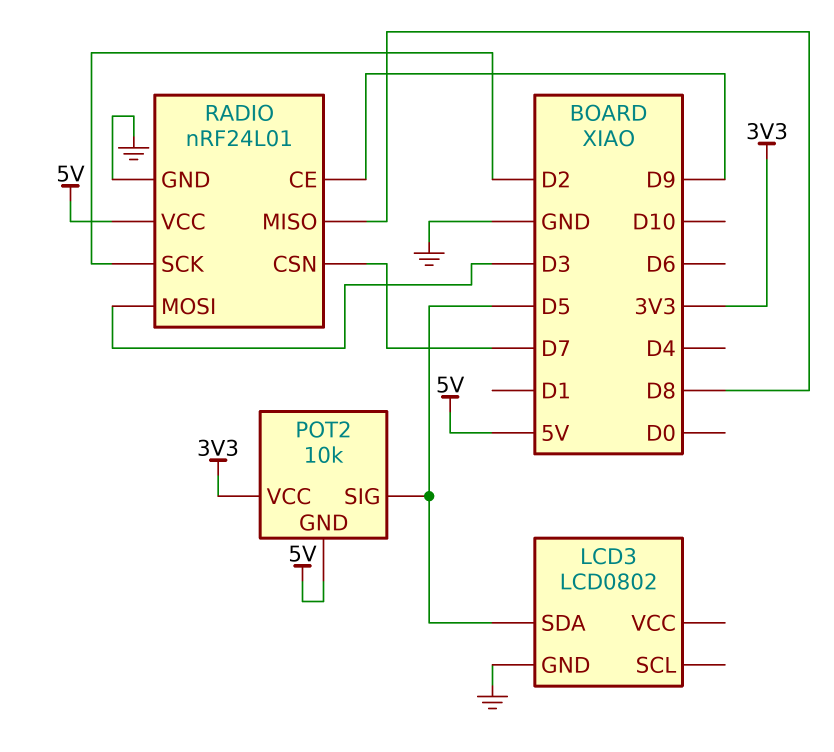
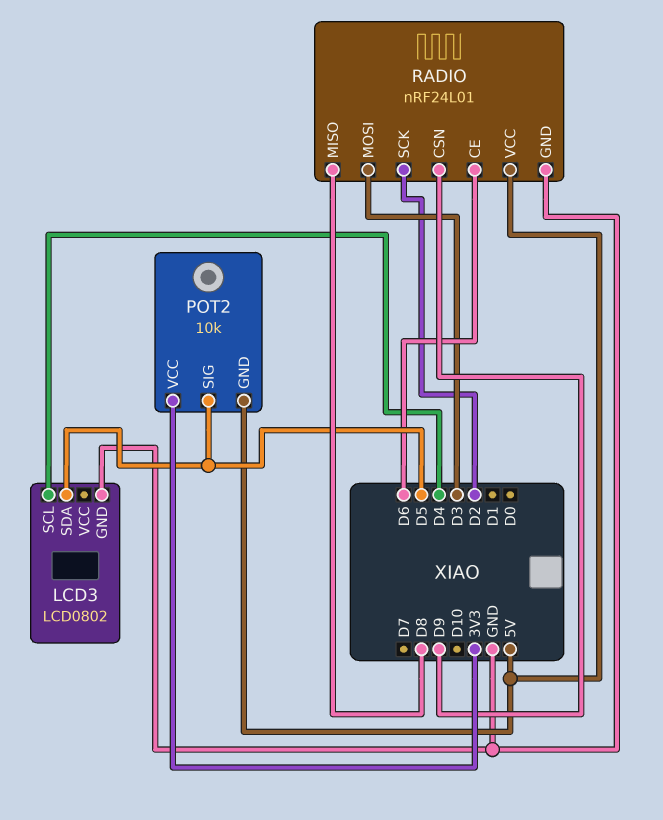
LCD3 pin SCL: none -> D4
RADIO pin CE: D9 -> D6
RADIO pin CSN: D7 -> D9

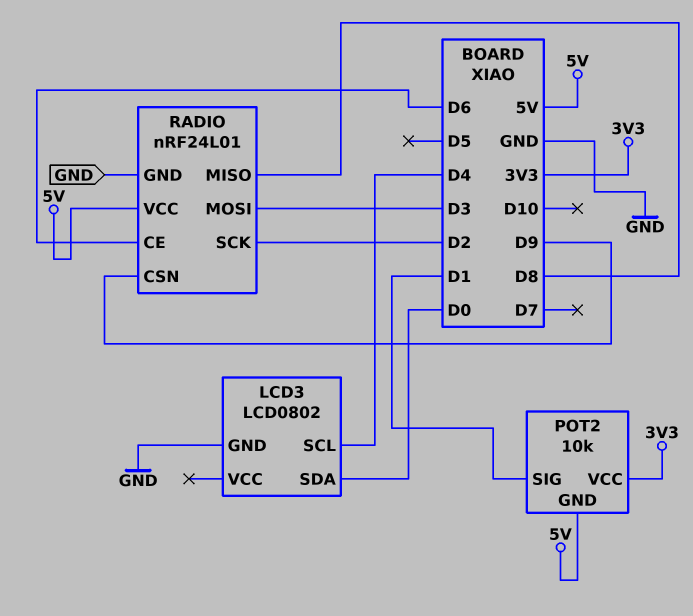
LCD3 pin SDA: D5 -> D0
POT2 pin SIG: D5 -> D1

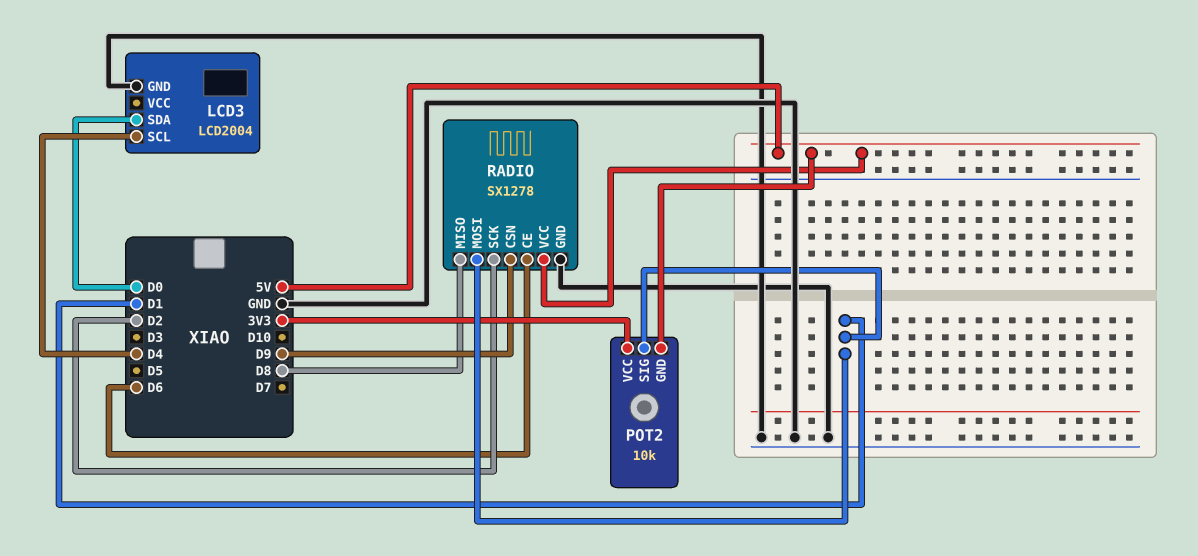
LCD3: LCD0802 -> LCD2004
RADIO: nRF24L01 -> SX1278
RADIO pin MOSI: D3 -> D1

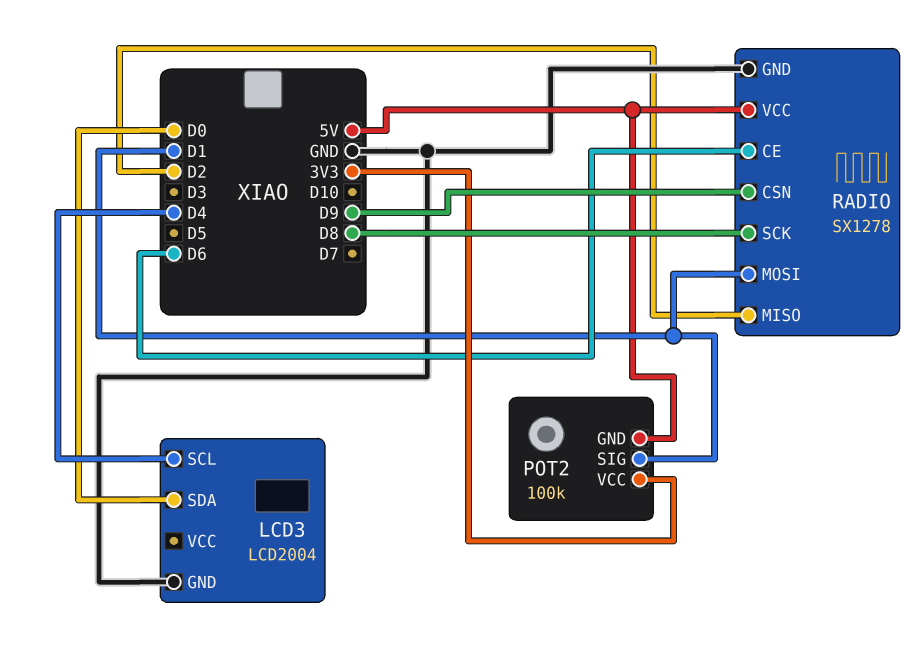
POT2: 10k -> 100k
RADIO pin MISO: D8 -> D2
RADIO pin SCK: D2 -> D8

